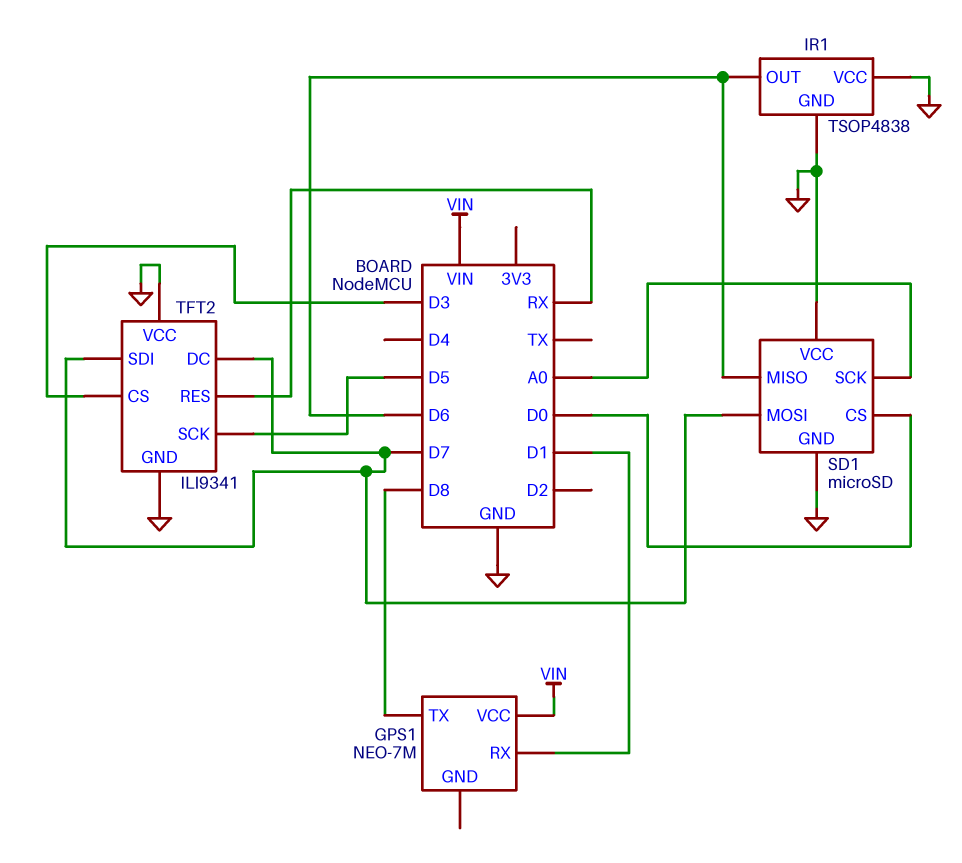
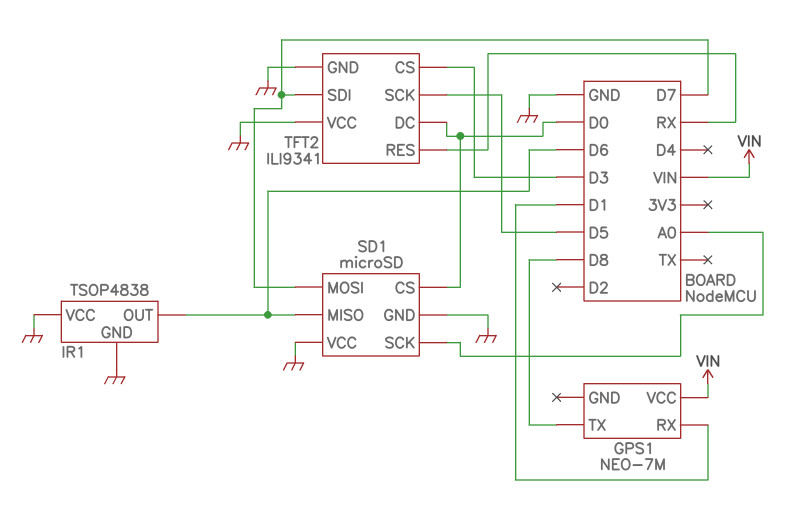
TFT2 pin DC: D7 -> D0

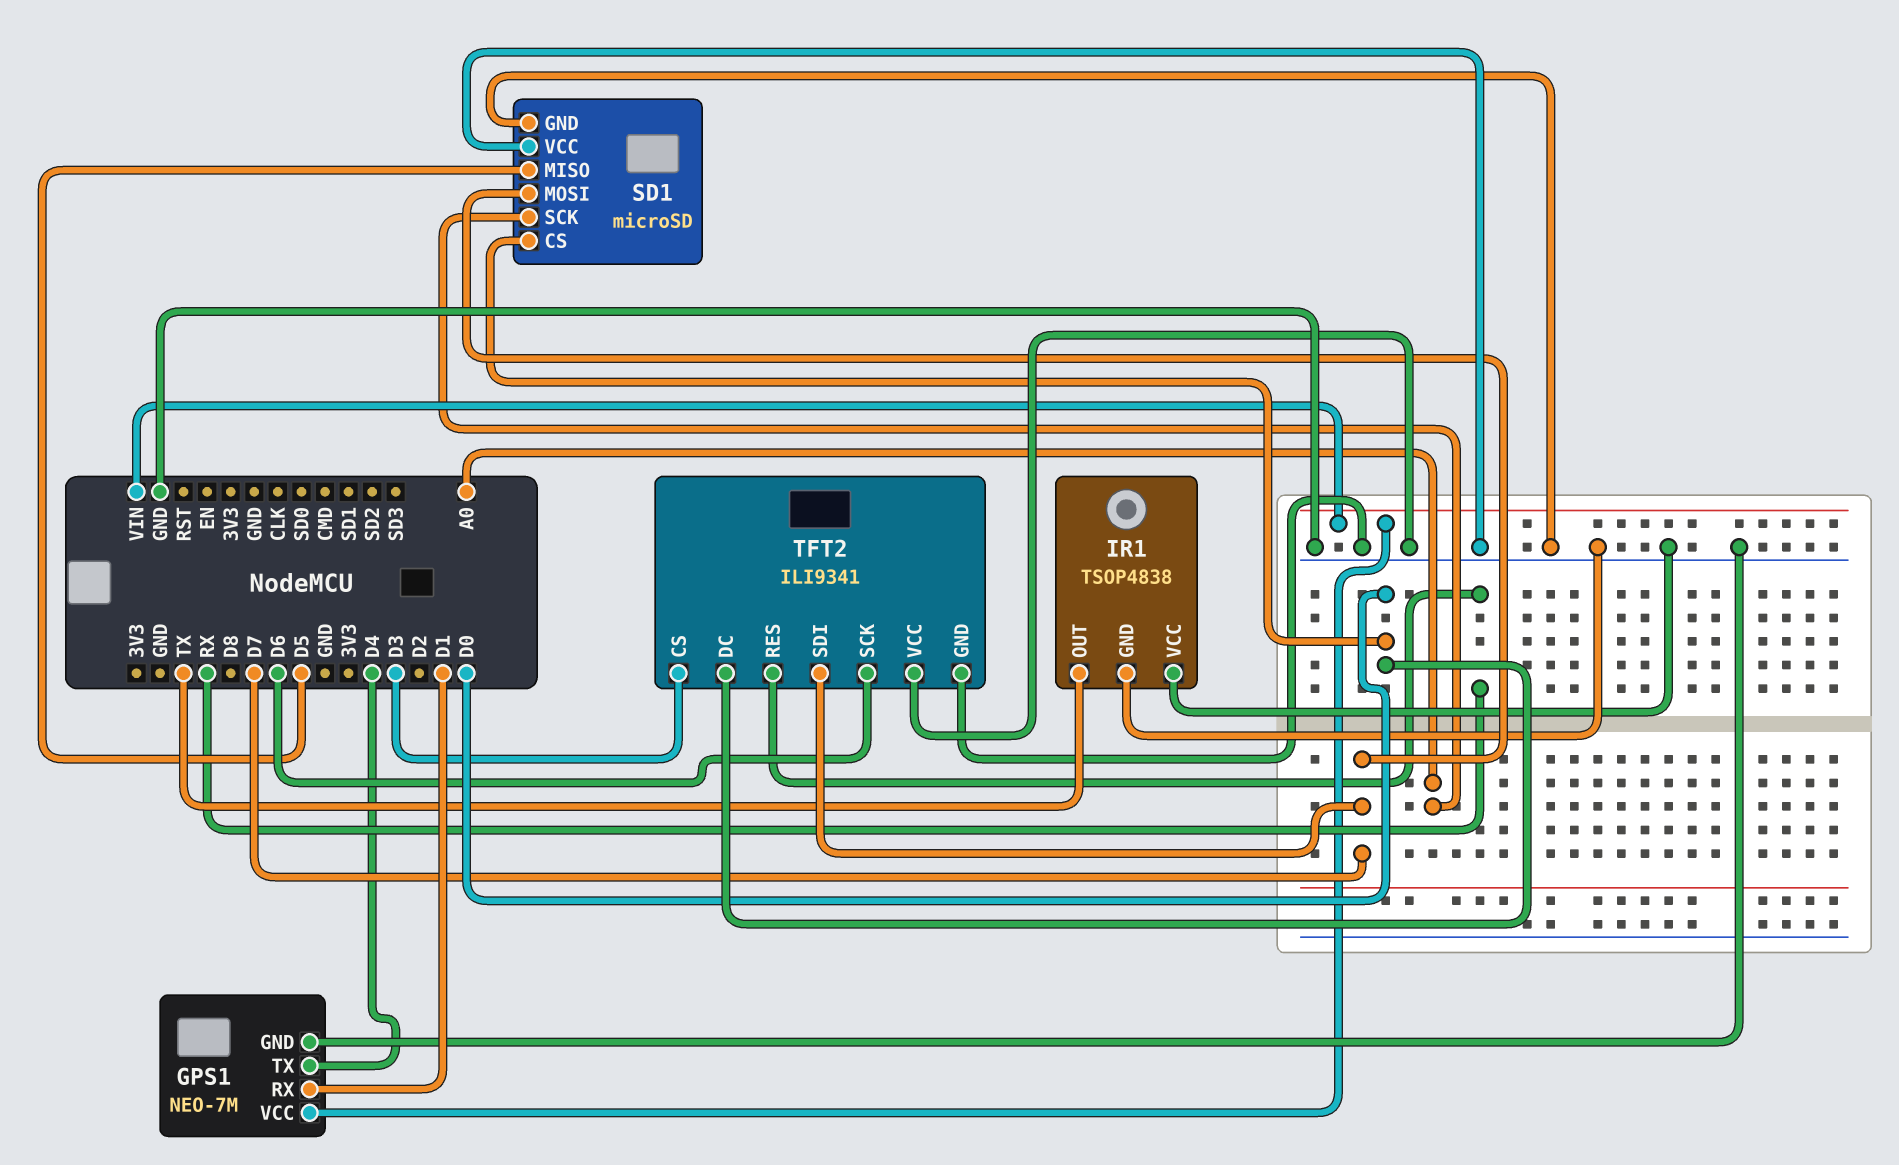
GPS1 pin GND: none -> GND
GPS1 pin TX: D8 -> D4
IR1 pin OUT: D6 -> TX
SD1 pin MISO: D6 -> D5
TFT2 pin SCK: D5 -> D6

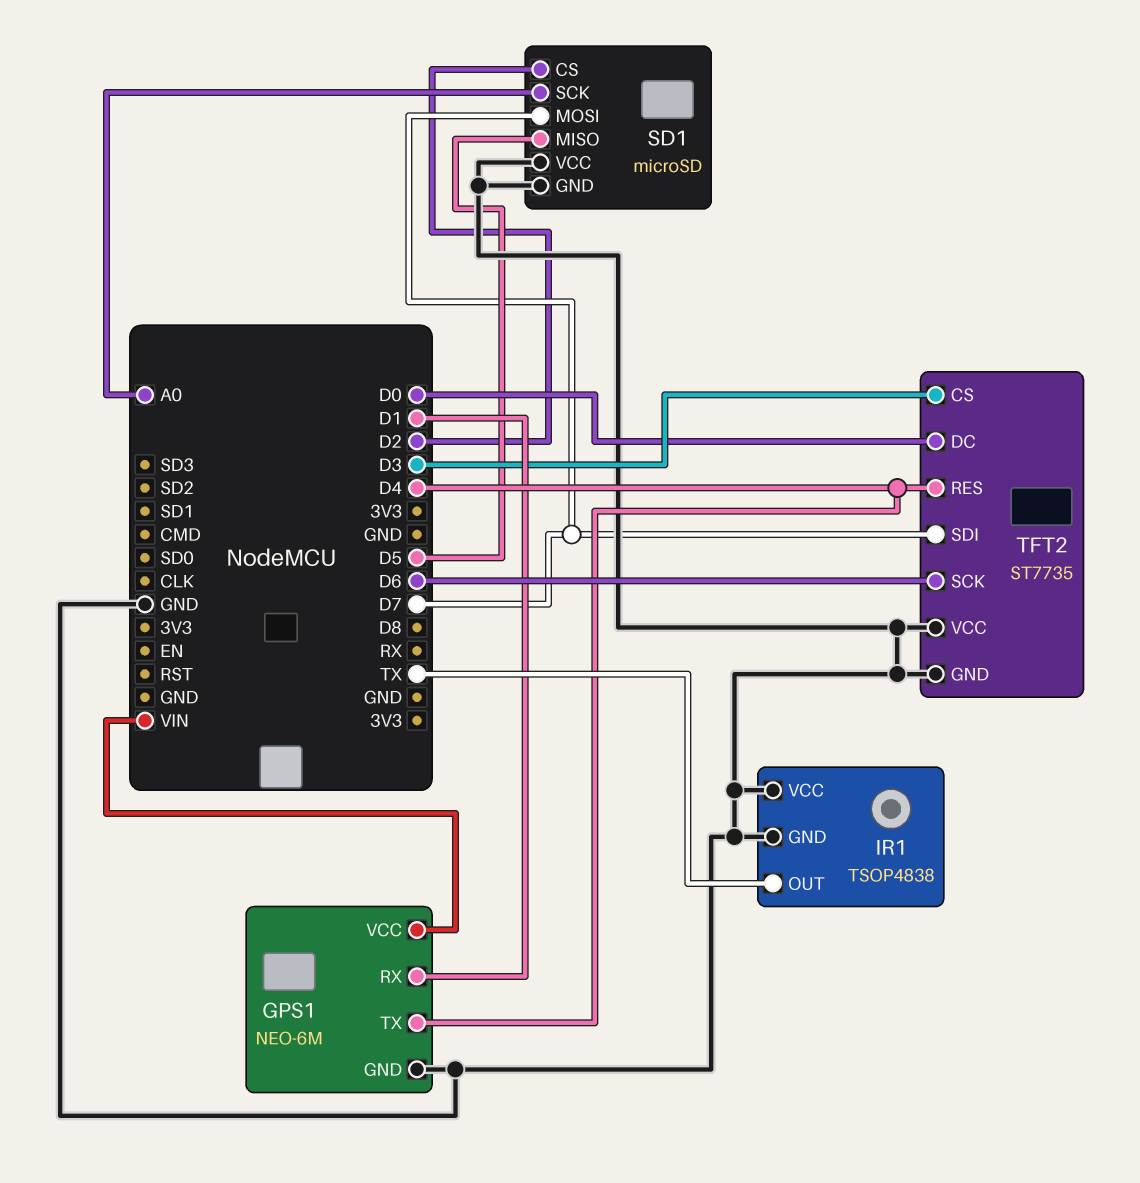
GPS1: NEO-7M -> NEO-6M
SD1 pin CS: D0 -> D2
TFT2: ILI9341 -> ST7735
TFT2 pin RES: RX -> D4

